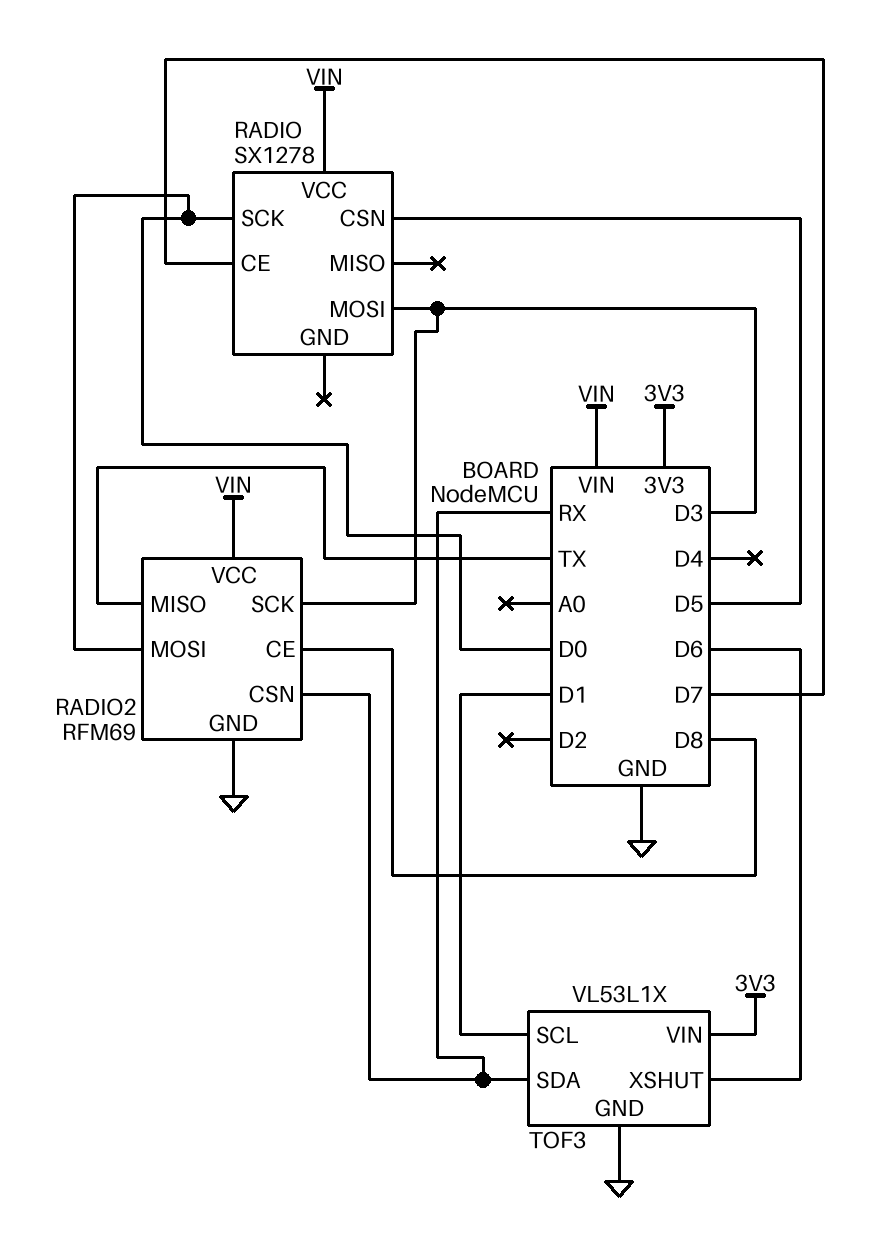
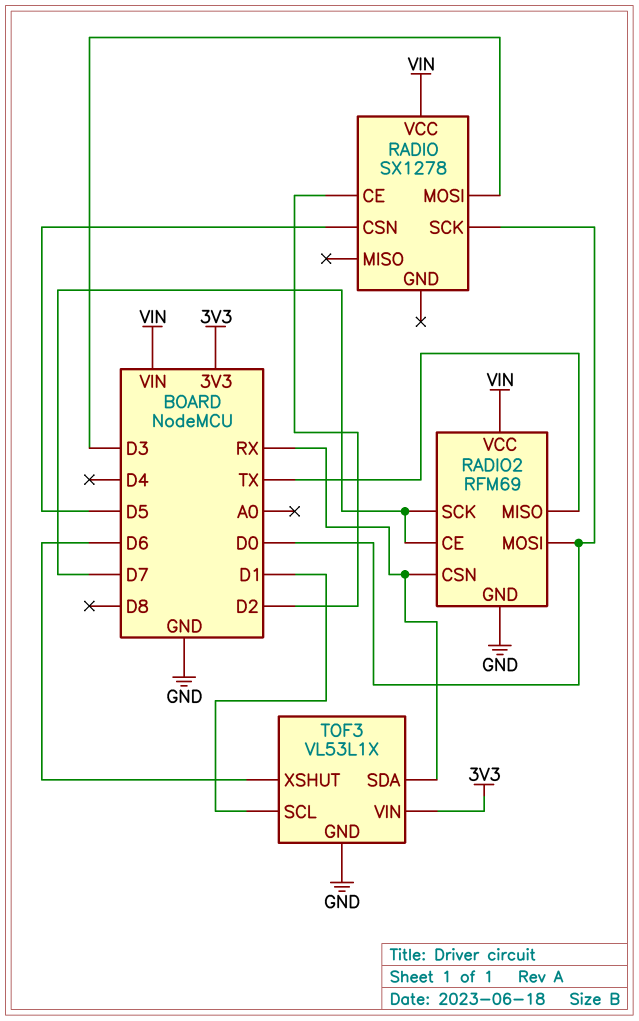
RADIO pin CE: D7 -> D2
RADIO2 pin CE: D8 -> D7
RADIO2 pin SCK: D3 -> D7

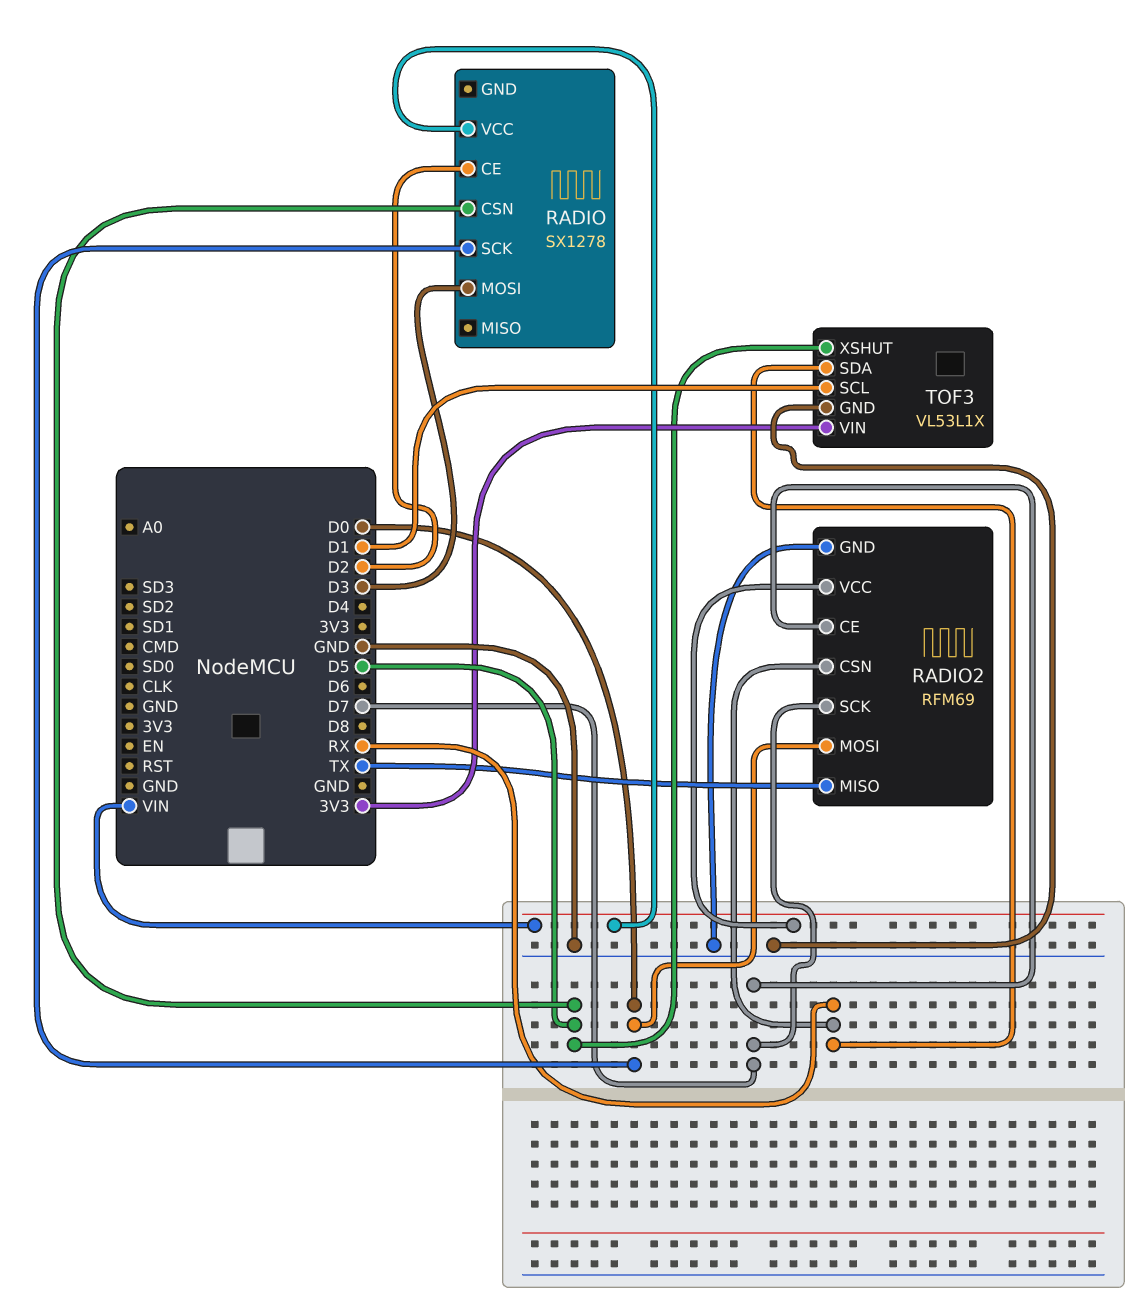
TOF3 pin XSHUT: D6 -> D5

